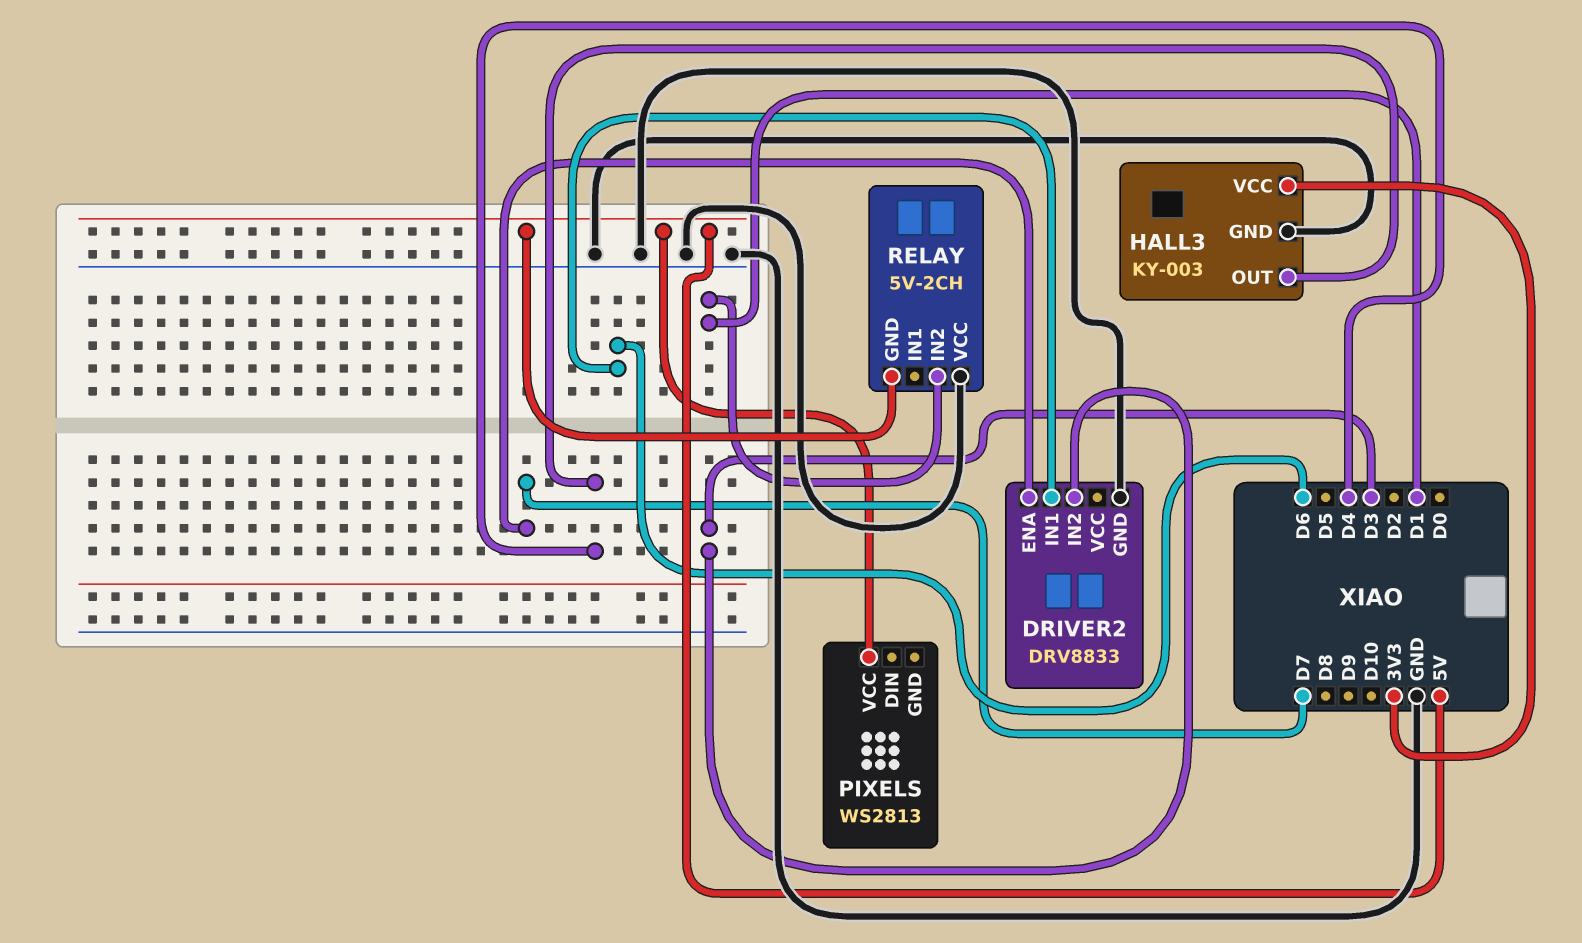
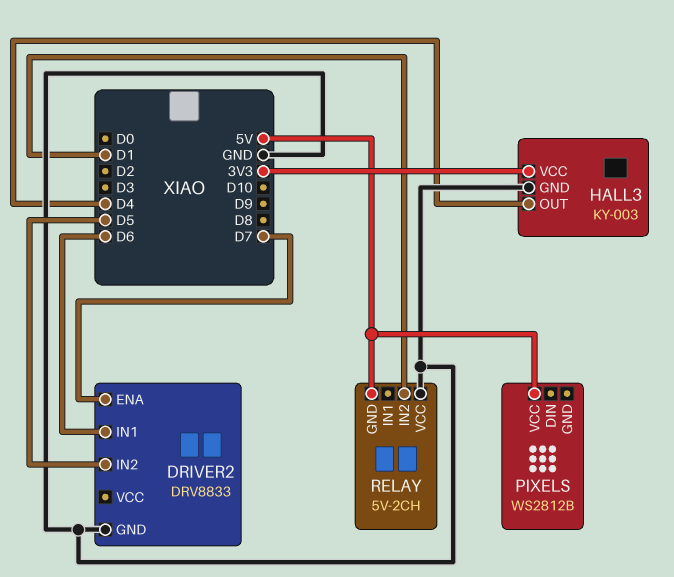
DRIVER2 pin IN2: D3 -> D5
PIXELS: WS2813 -> WS2812B

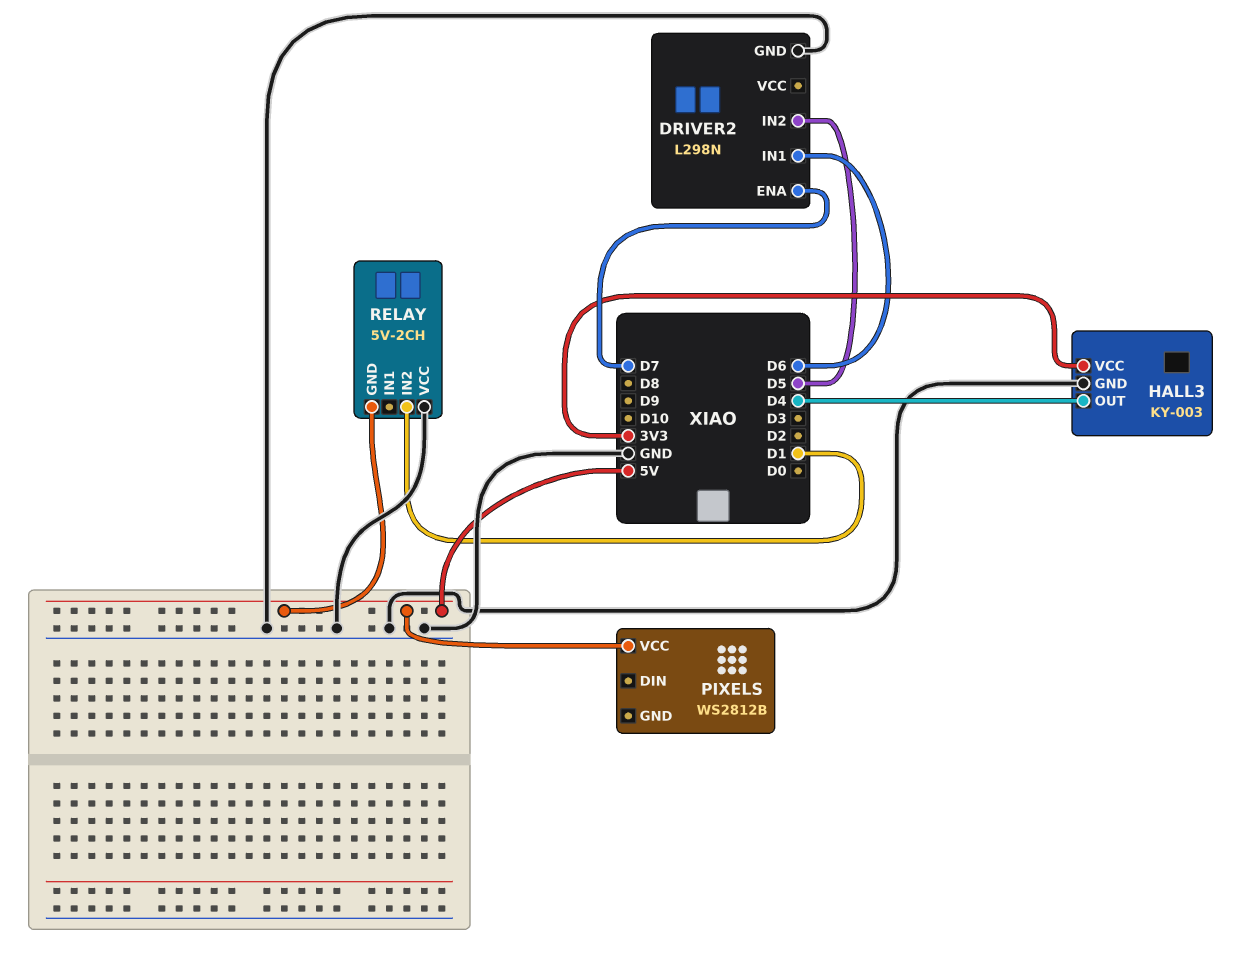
DRIVER2: DRV8833 -> L298N

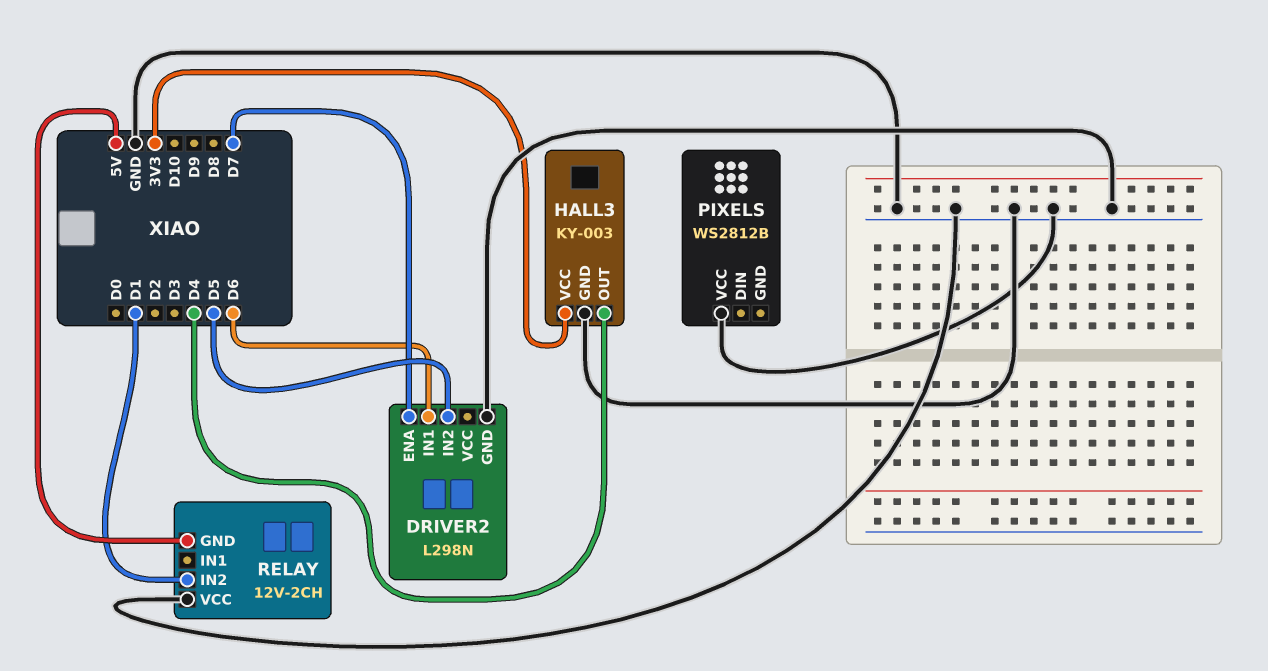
PIXELS pin VCC: 5V -> GND
RELAY: 5V-2CH -> 12V-2CH

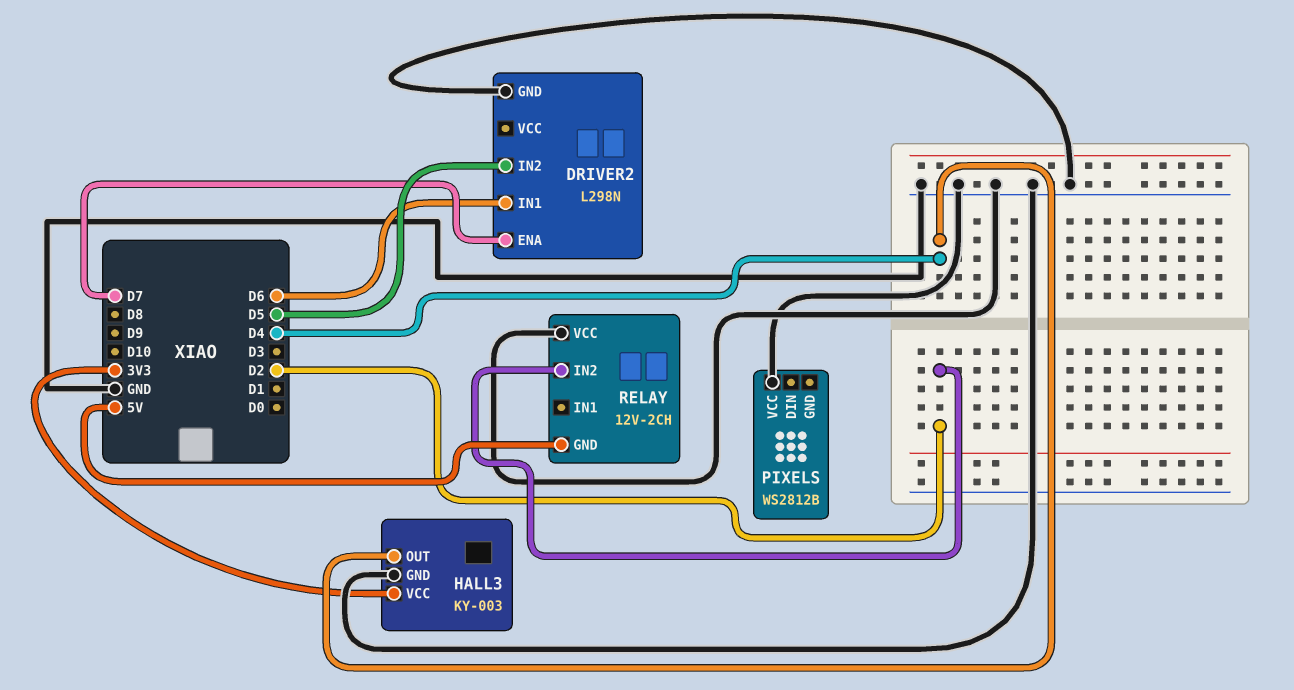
RELAY pin IN2: D1 -> D2

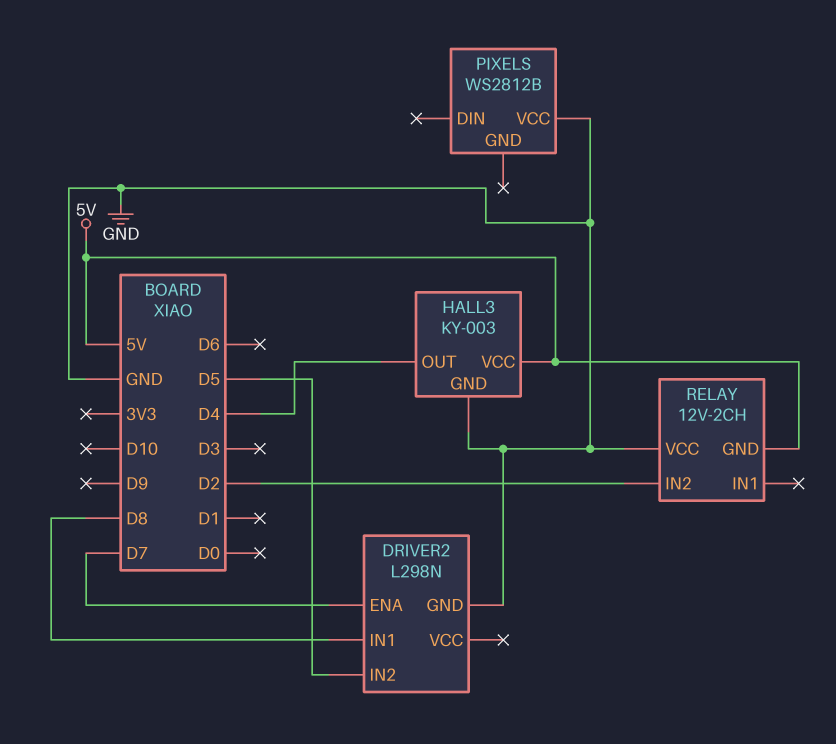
DRIVER2 pin IN1: D6 -> D8
HALL3 pin VCC: 3V3 -> 5V

